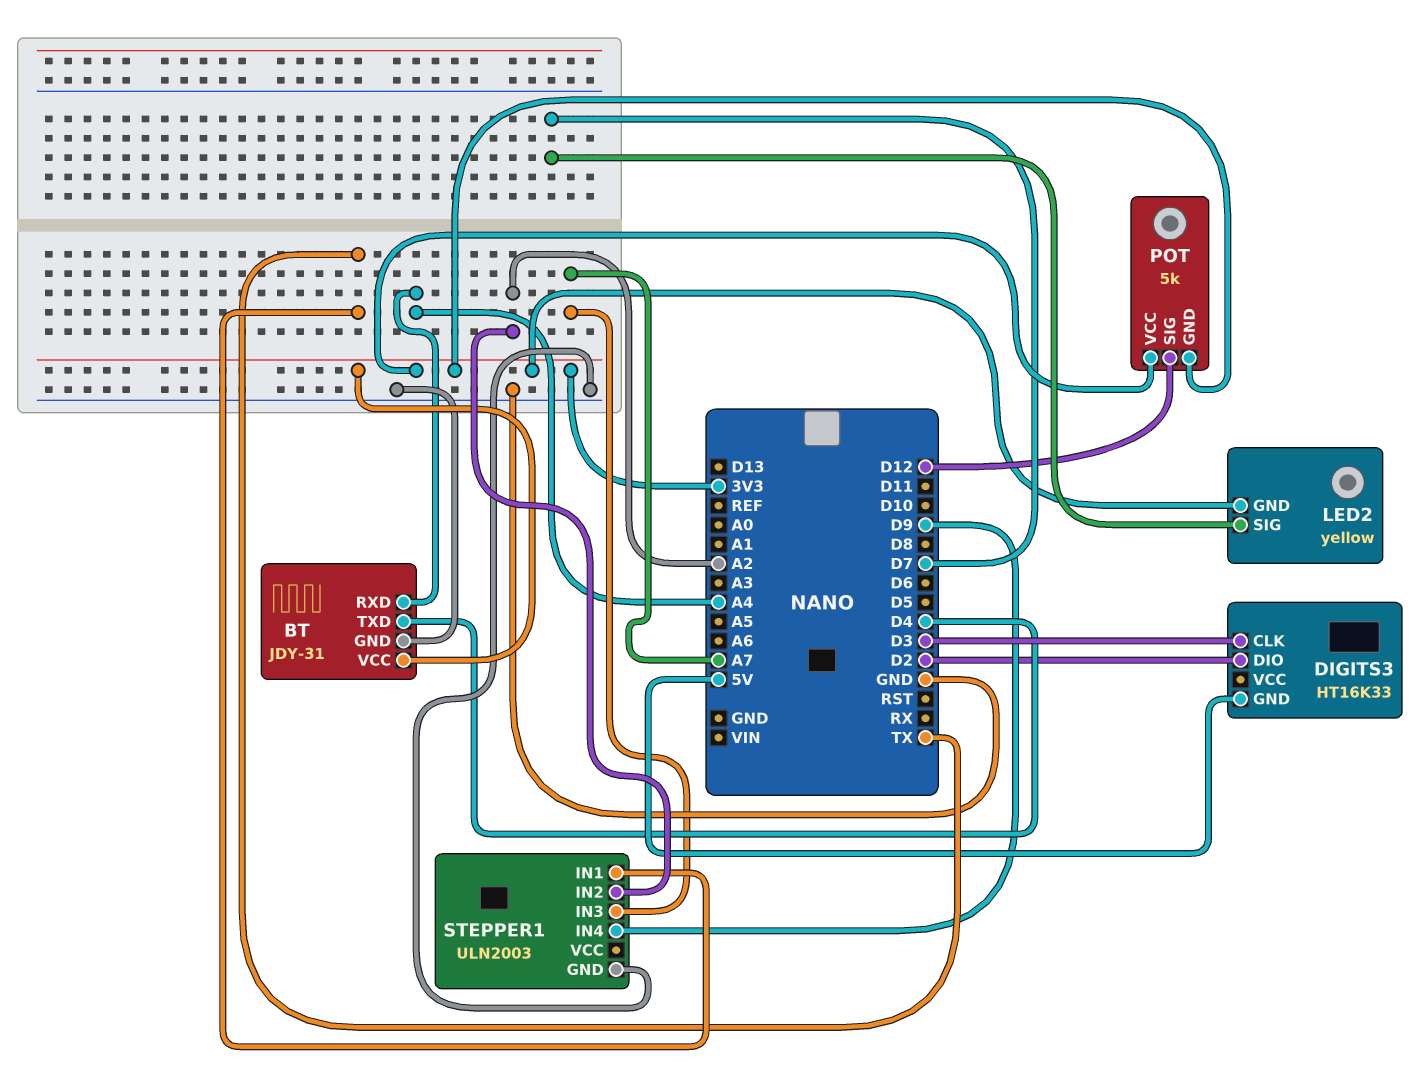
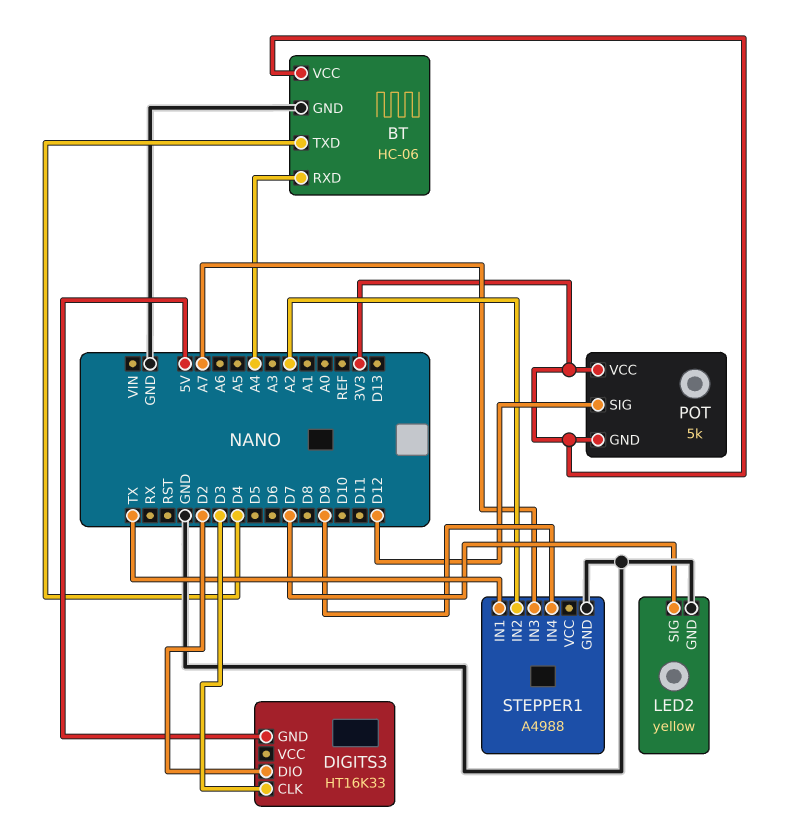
BT: JDY-31 -> HC-06
LED2 pin GND: 3V3 -> GND
STEPPER1: ULN2003 -> A4988

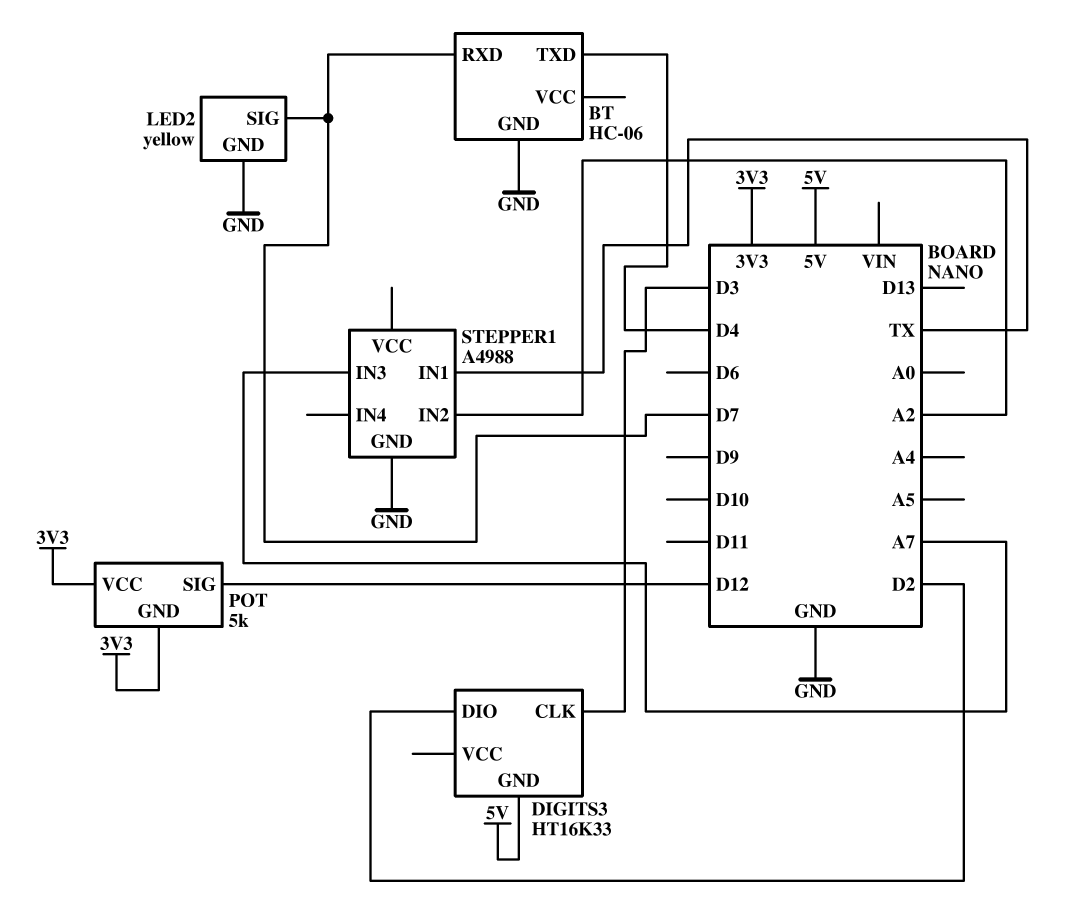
BT pin RXD: A4 -> D7
BT pin VCC: 3V3 -> none
STEPPER1 pin IN4: D9 -> none

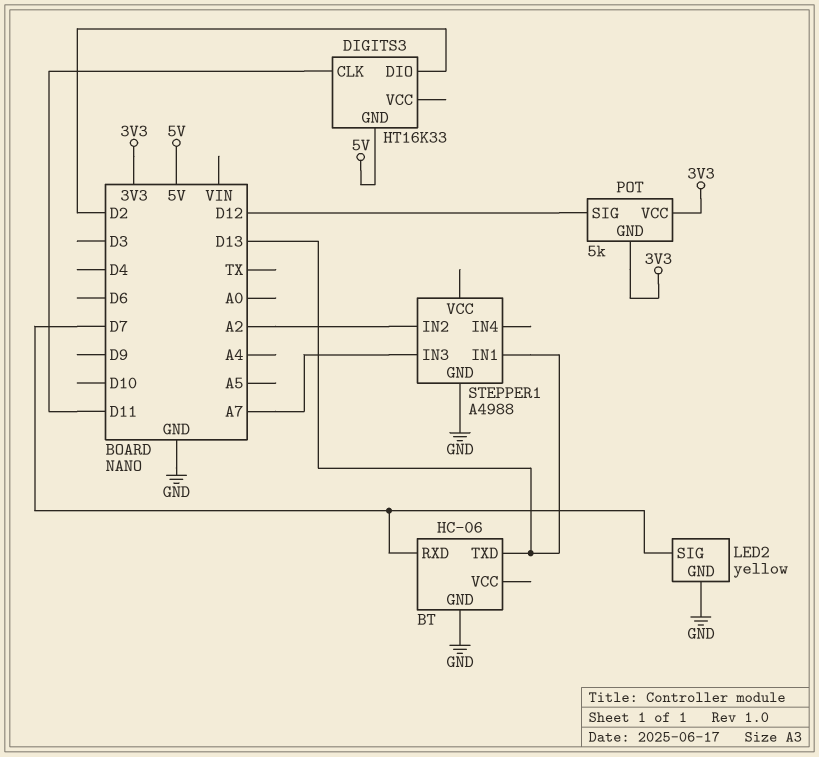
BT pin TXD: D4 -> D13
DIGITS3 pin CLK: D3 -> D11
STEPPER1 pin IN1: TX -> D13

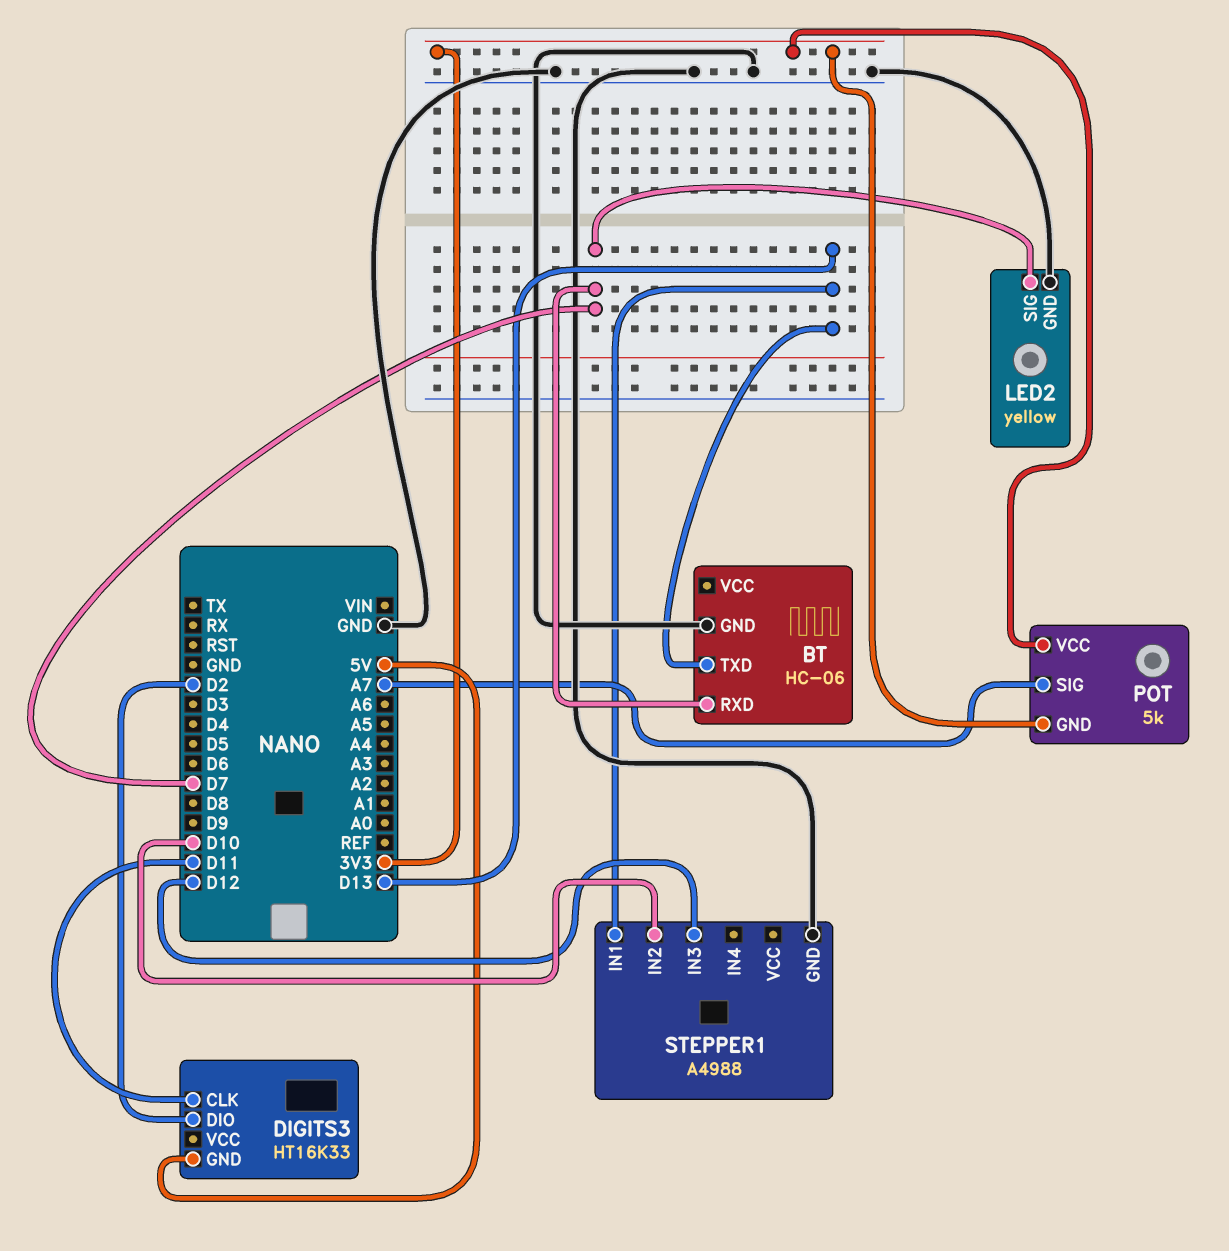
POT pin SIG: D12 -> A7
STEPPER1 pin IN2: A2 -> D10
STEPPER1 pin IN3: A7 -> D12

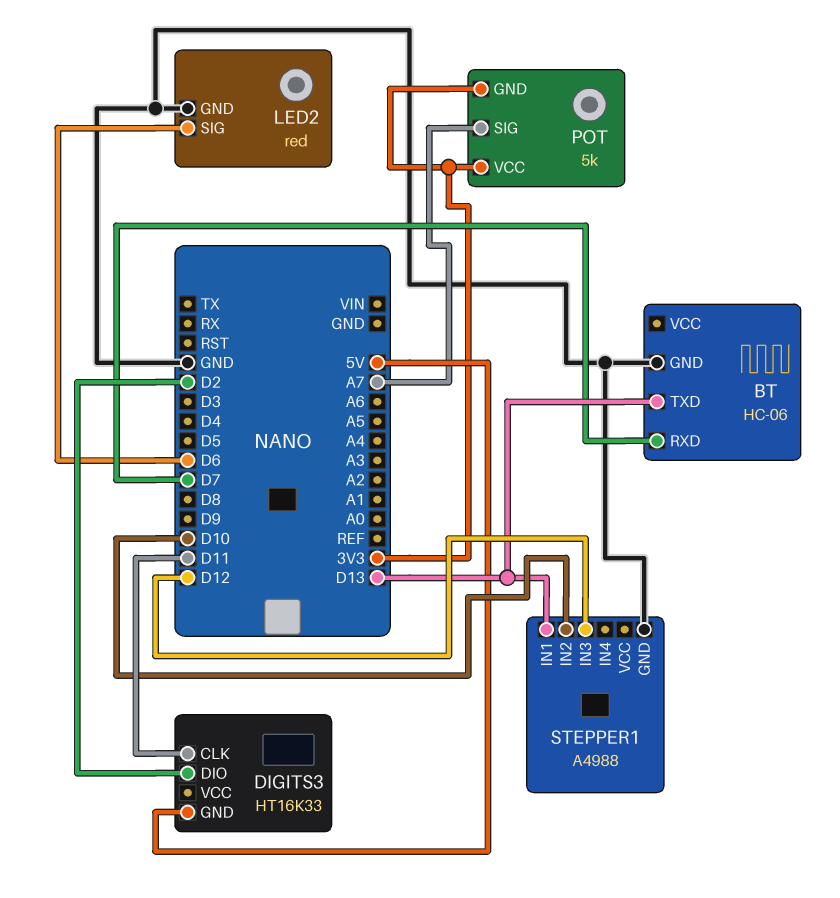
LED2: yellow -> red
LED2 pin SIG: D7 -> D6

